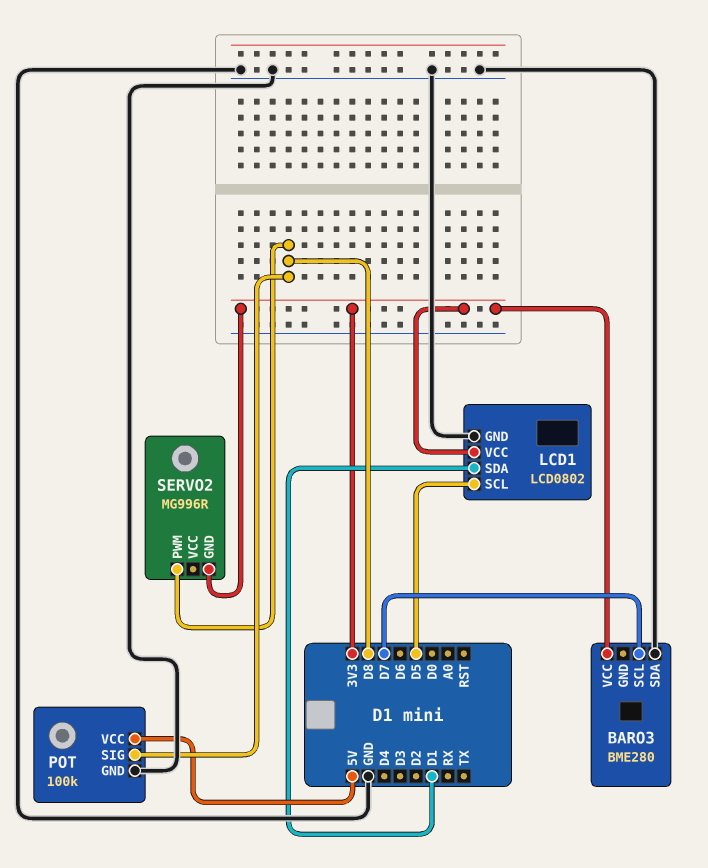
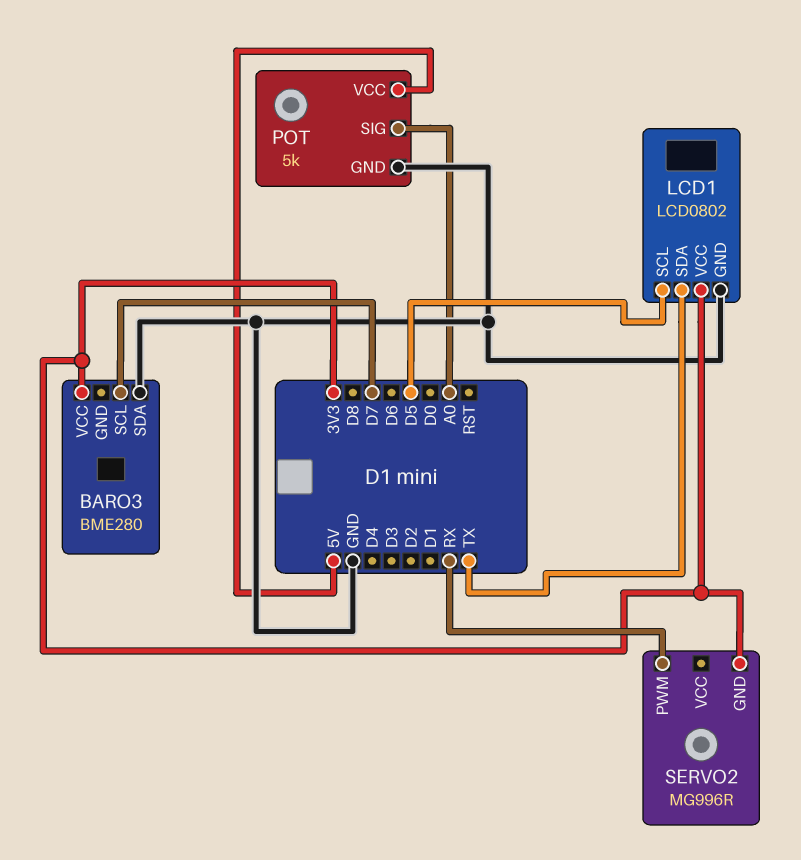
LCD1 pin SDA: D1 -> TX
POT: 100k -> 5k
POT pin SIG: D8 -> A0
SERVO2 pin PWM: D8 -> RX

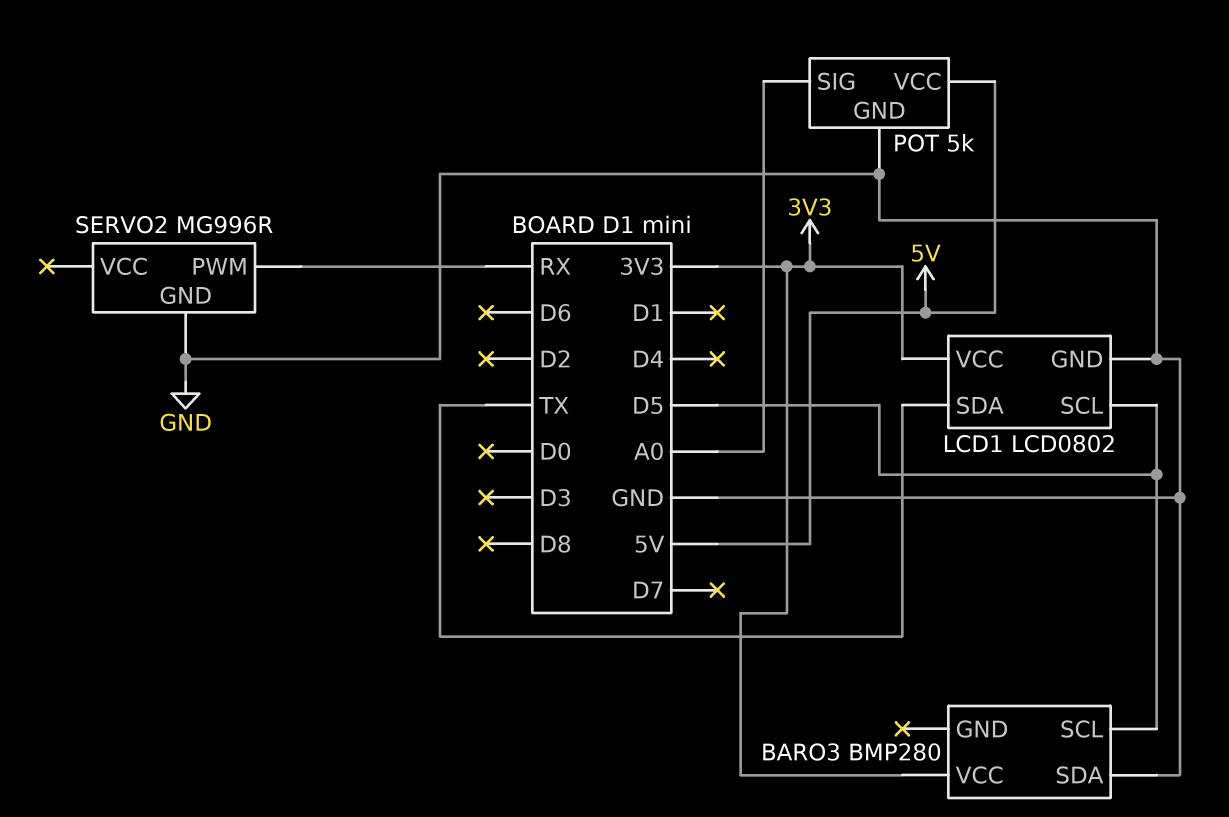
BARO3: BME280 -> BMP280
BARO3 pin SCL: D7 -> D5
SERVO2 pin GND: 3V3 -> GND

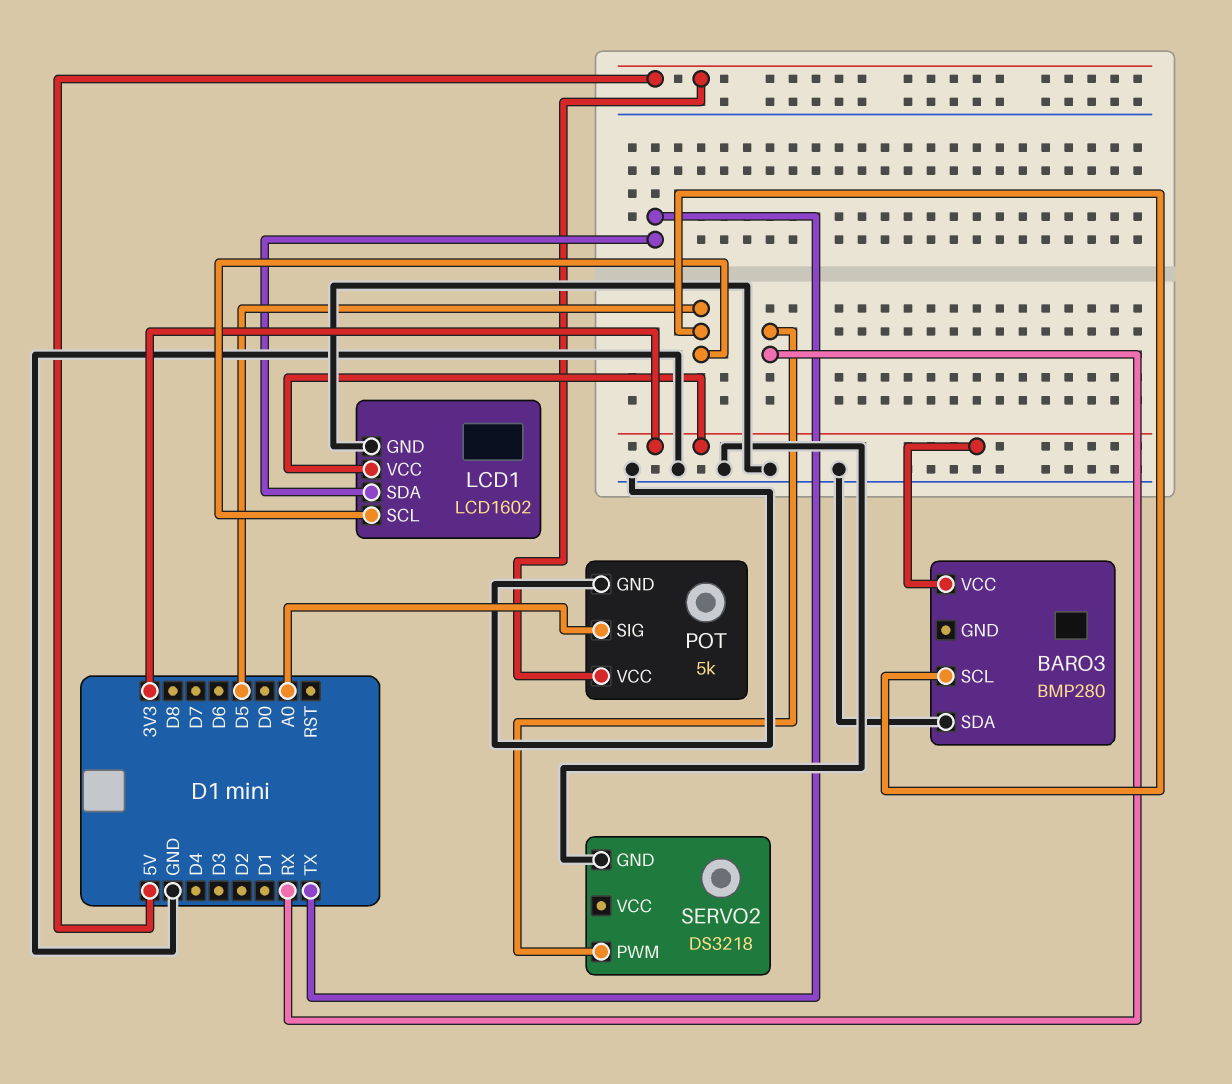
LCD1: LCD0802 -> LCD1602
SERVO2: MG996R -> DS3218

